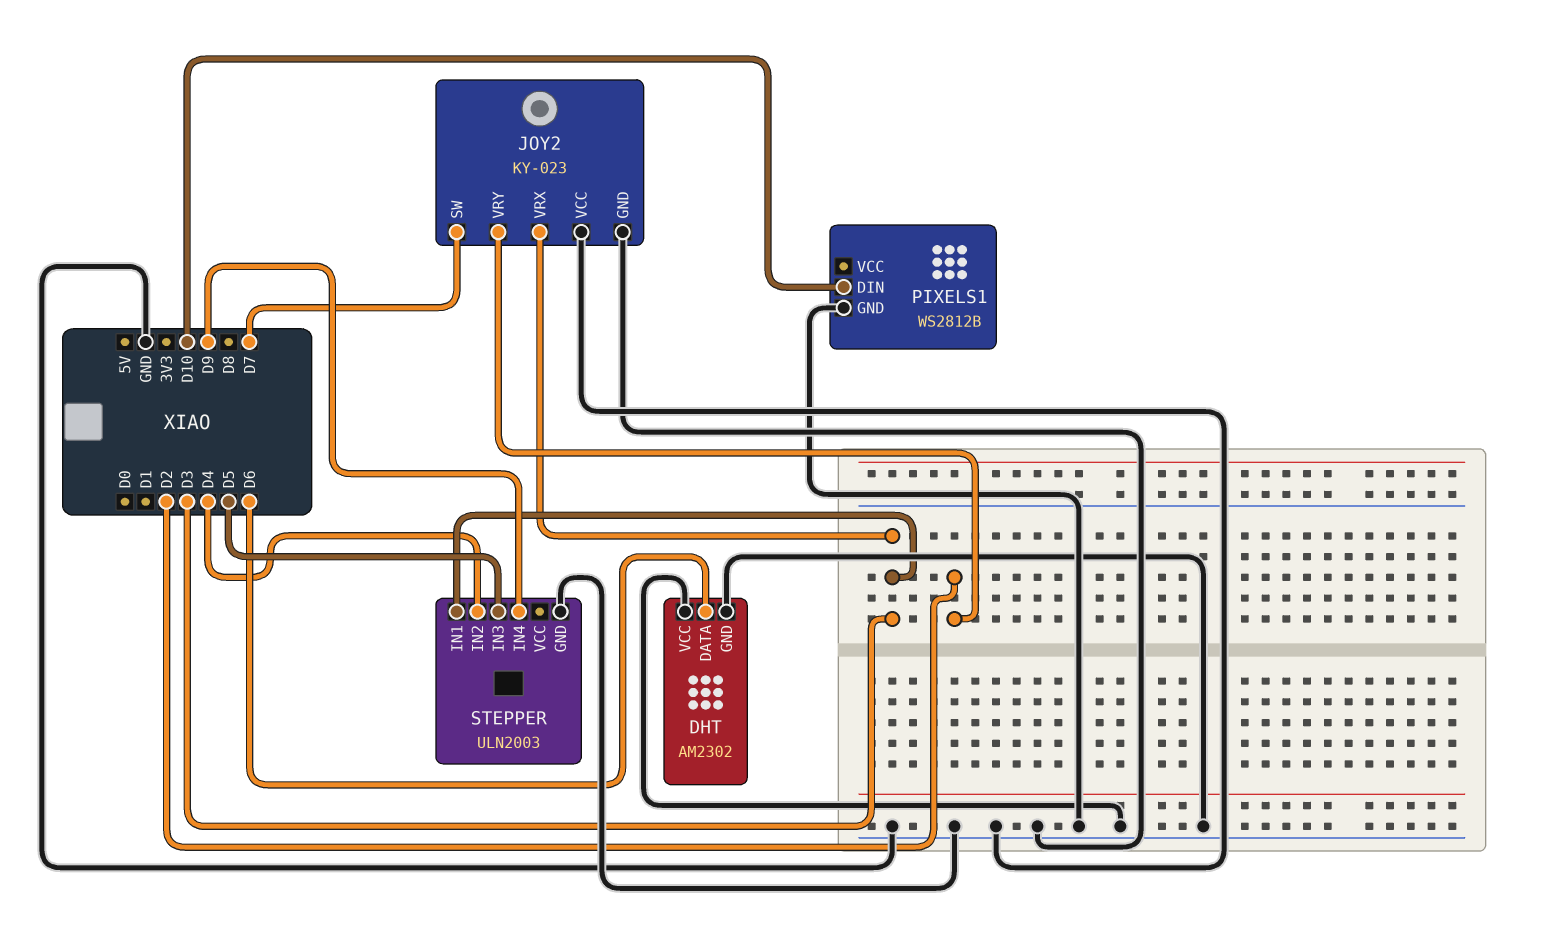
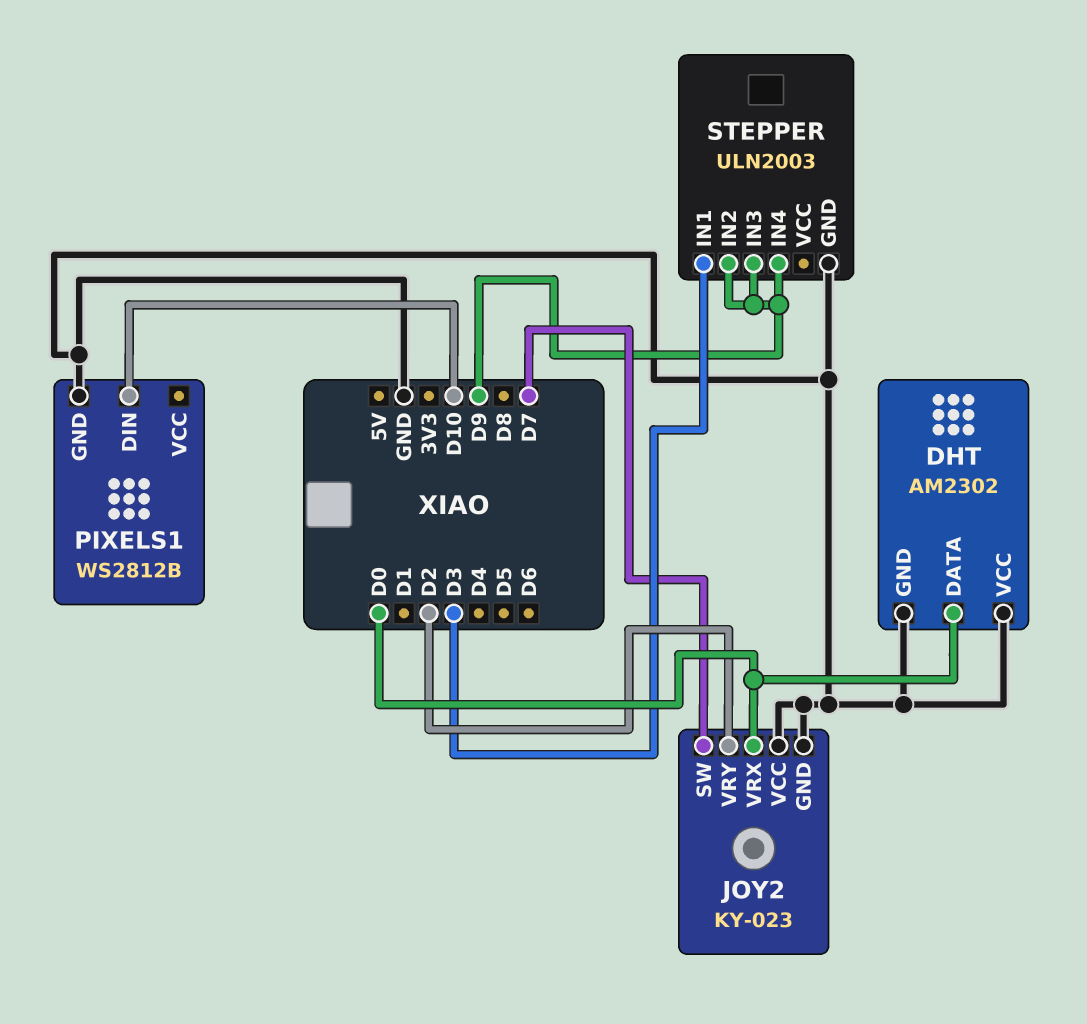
DHT pin DATA: D6 -> D0
JOY2 pin VRX: D3 -> D0
STEPPER pin IN2: D4 -> D9
STEPPER pin IN3: D5 -> D9

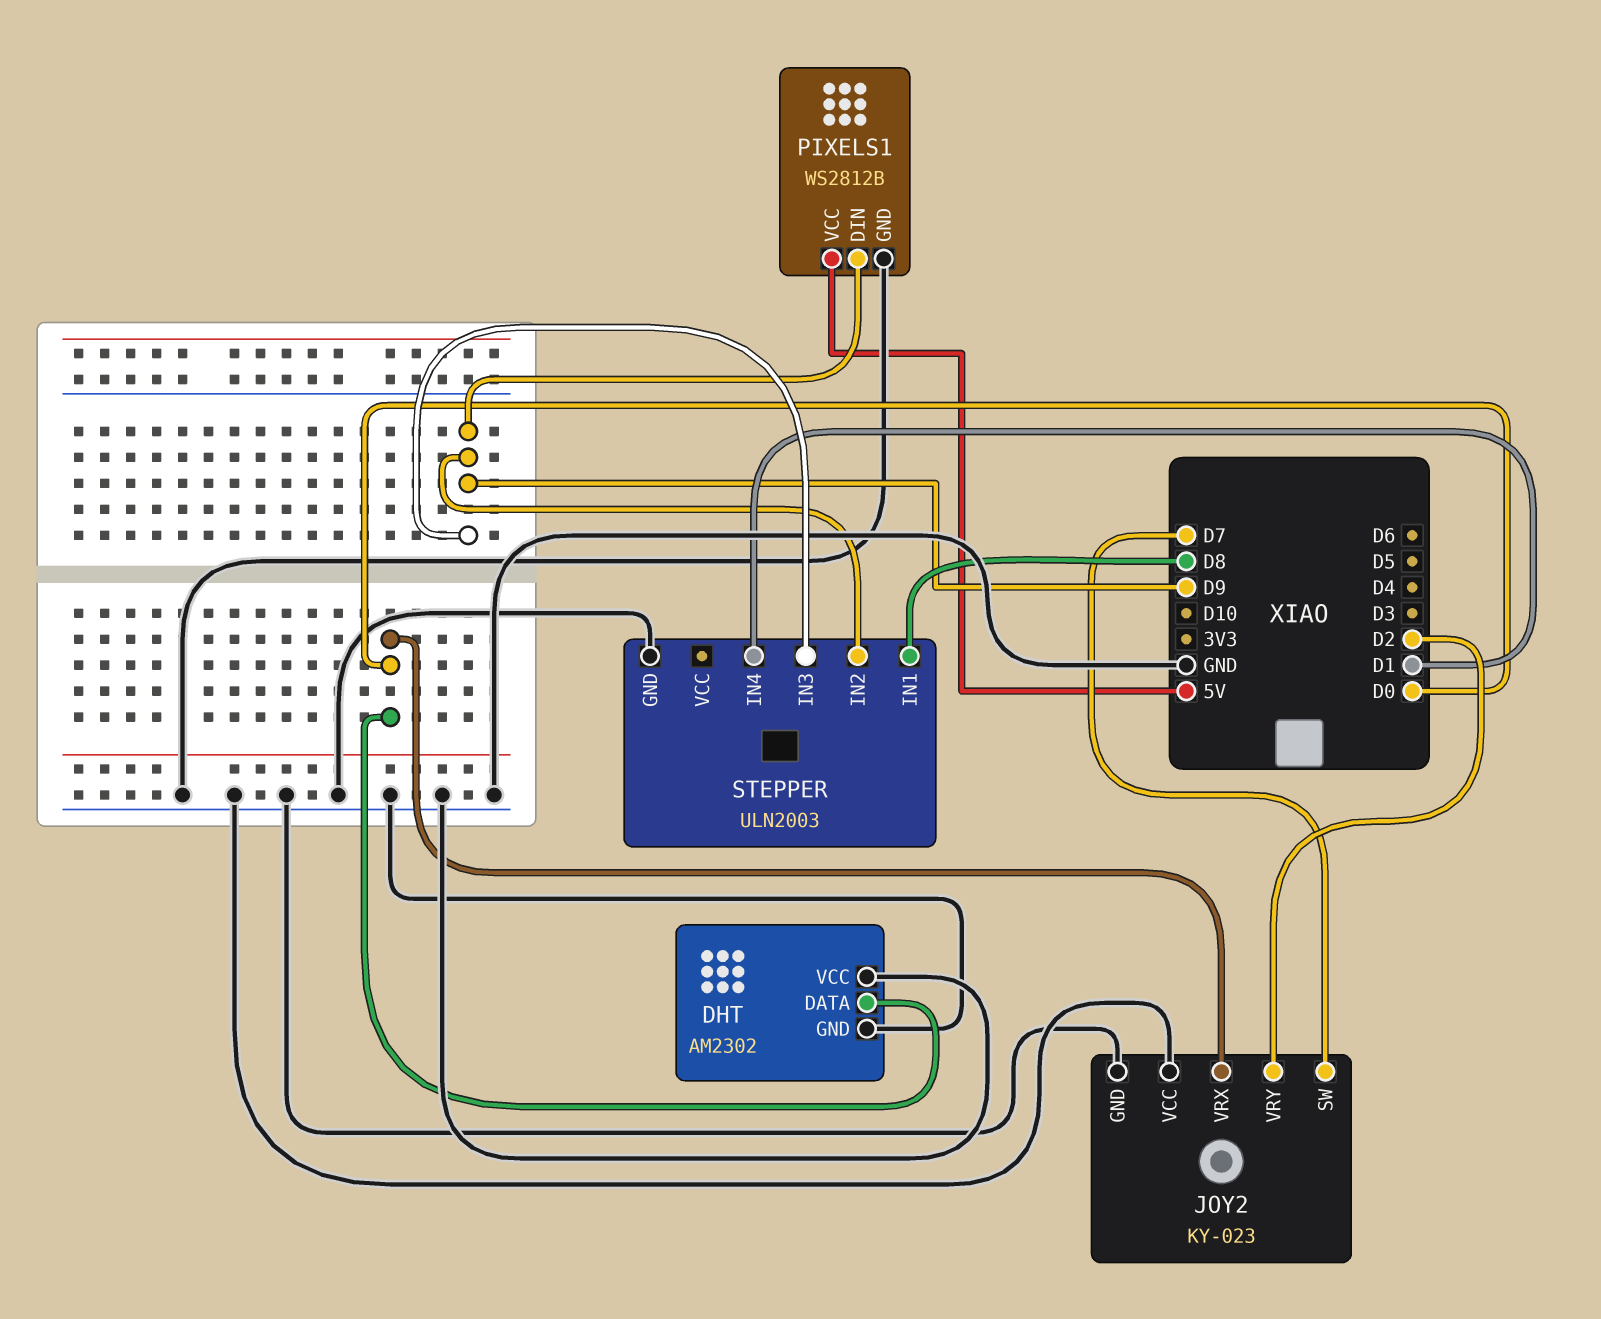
PIXELS1 pin DIN: D10 -> D9
PIXELS1 pin VCC: none -> 5V
STEPPER pin IN1: D3 -> D8
STEPPER pin IN4: D9 -> D1

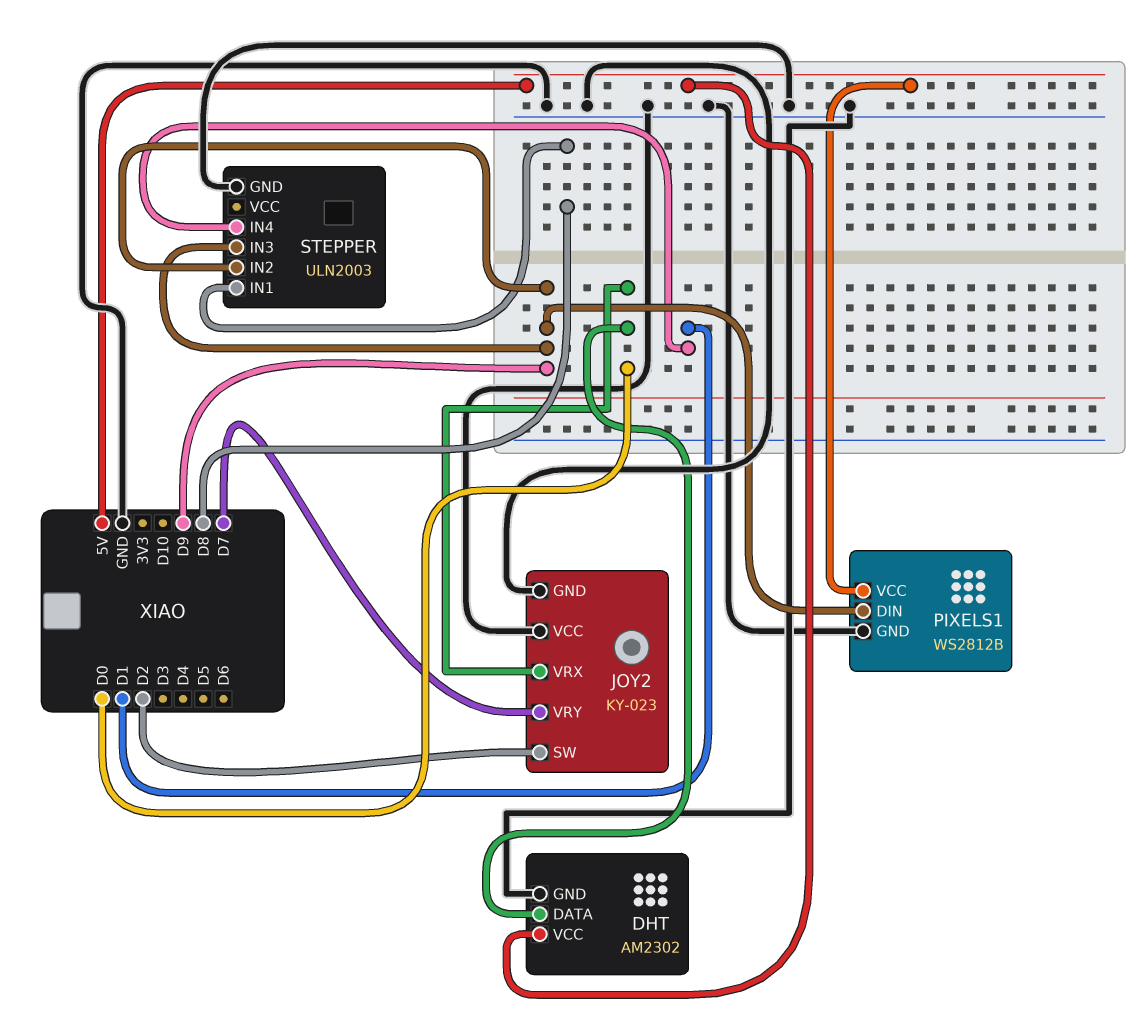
DHT pin VCC: GND -> 5V
JOY2 pin SW: D7 -> D2
JOY2 pin VRY: D2 -> D7

